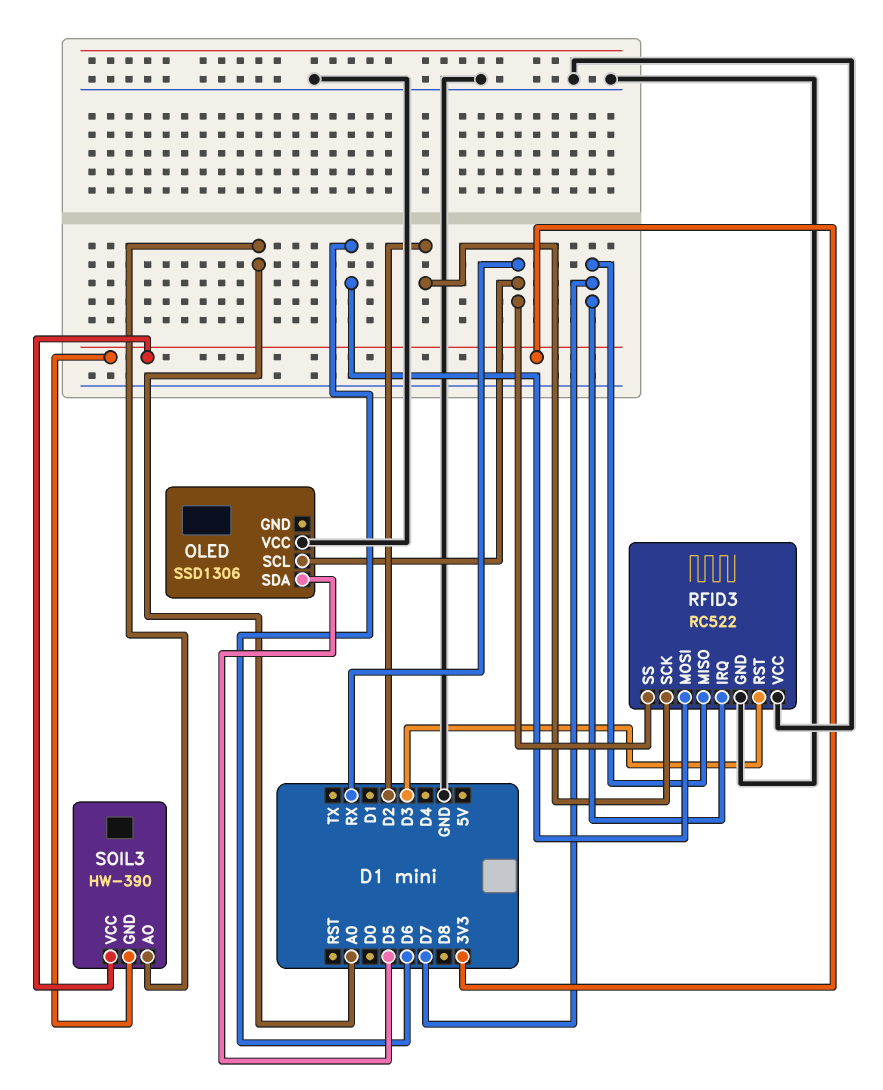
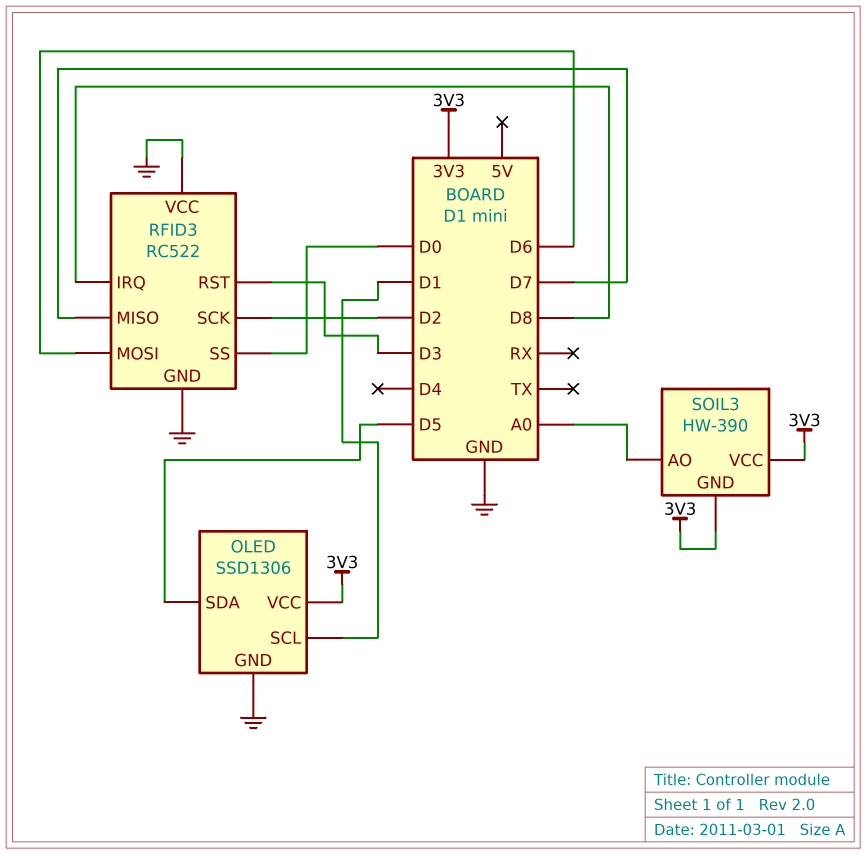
OLED pin GND: none -> GND
OLED pin SCL: RX -> D1
OLED pin VCC: GND -> 3V3
RFID3 pin IRQ: D7 -> D8
RFID3 pin SS: RX -> D0

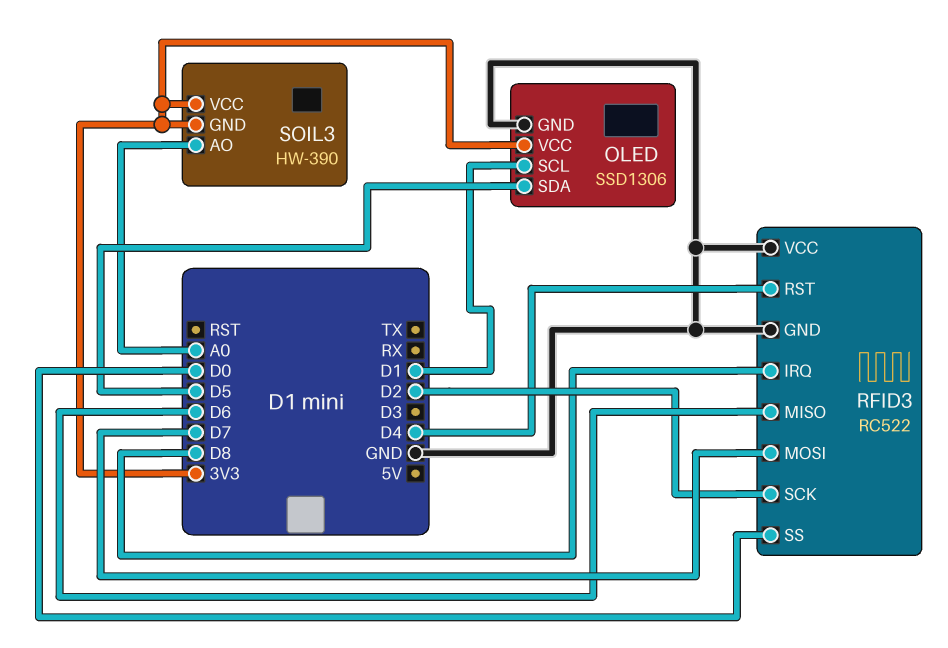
RFID3 pin MISO: D7 -> D6
RFID3 pin MOSI: D6 -> D7
RFID3 pin RST: D3 -> D4

